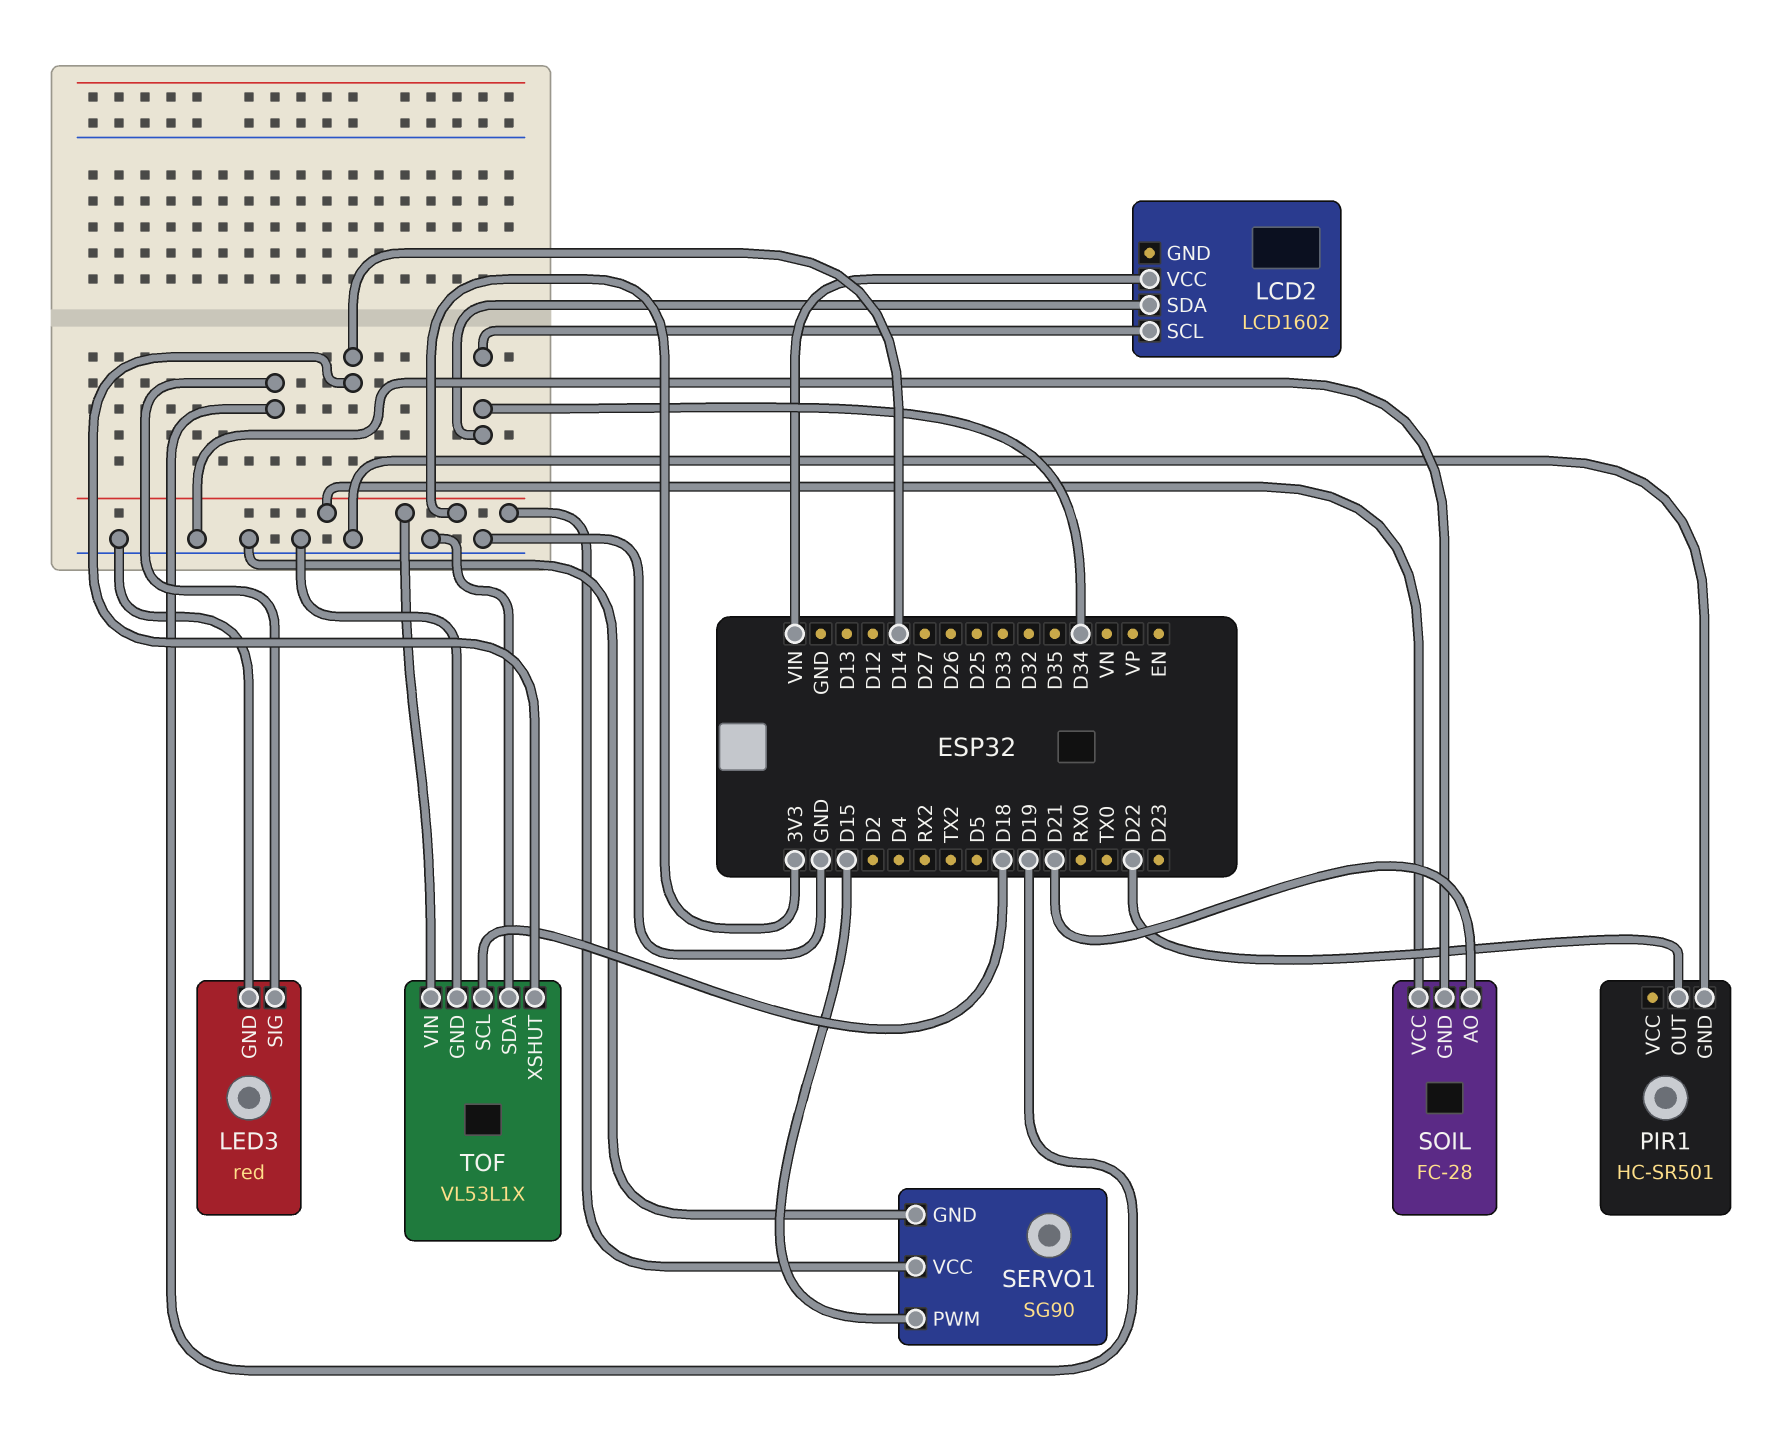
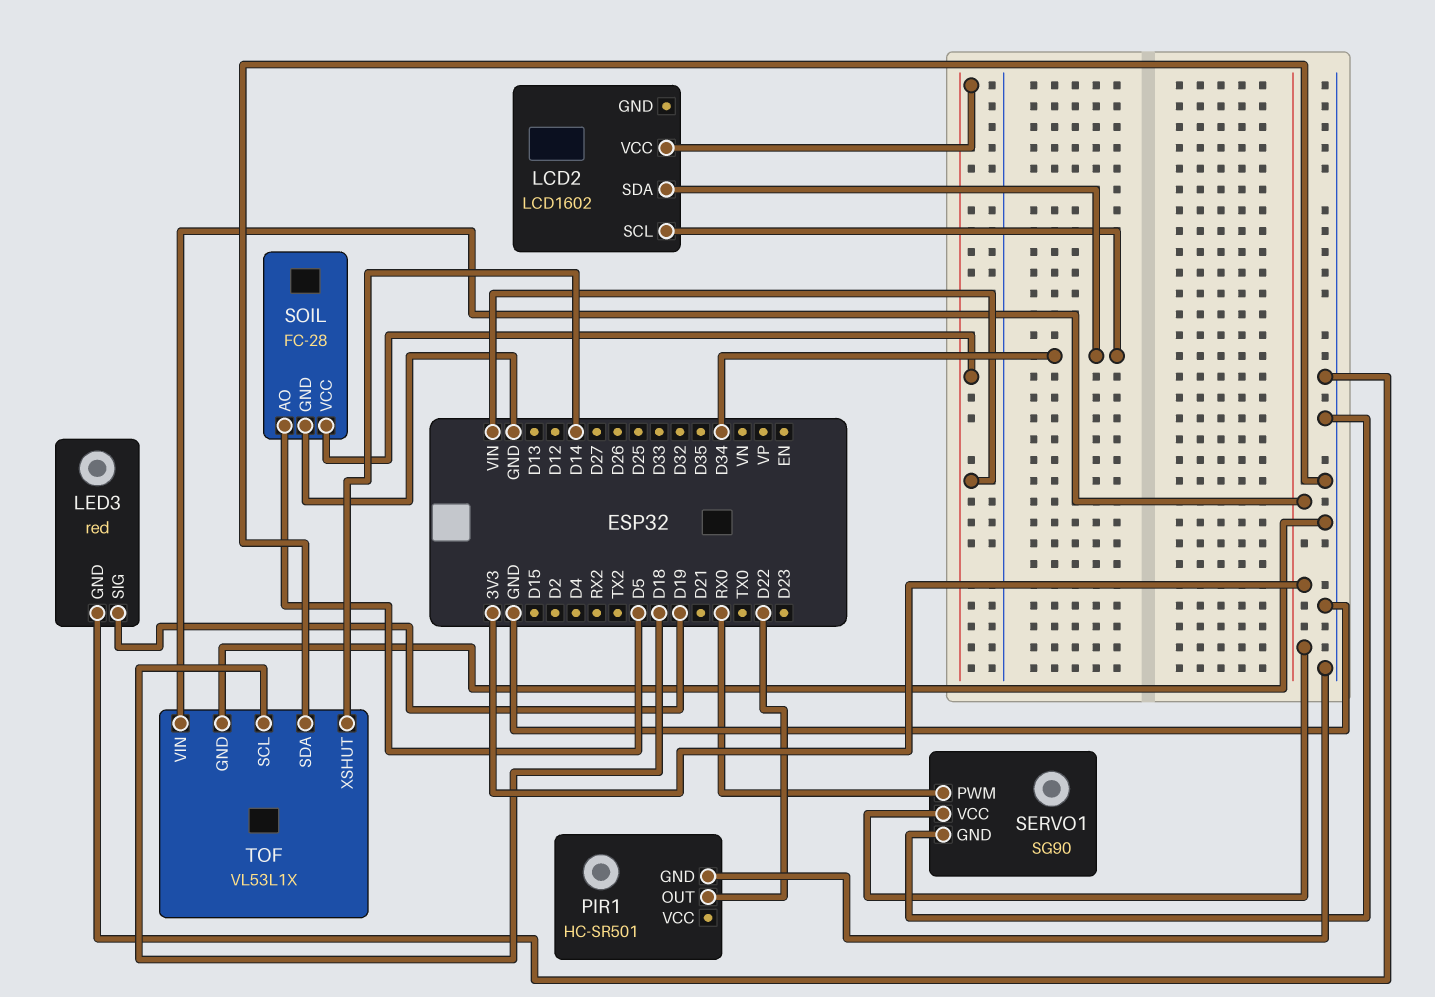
SERVO1 pin PWM: D15 -> RX0
SOIL pin AO: D21 -> D5
SOIL pin VCC: 3V3 -> VIN

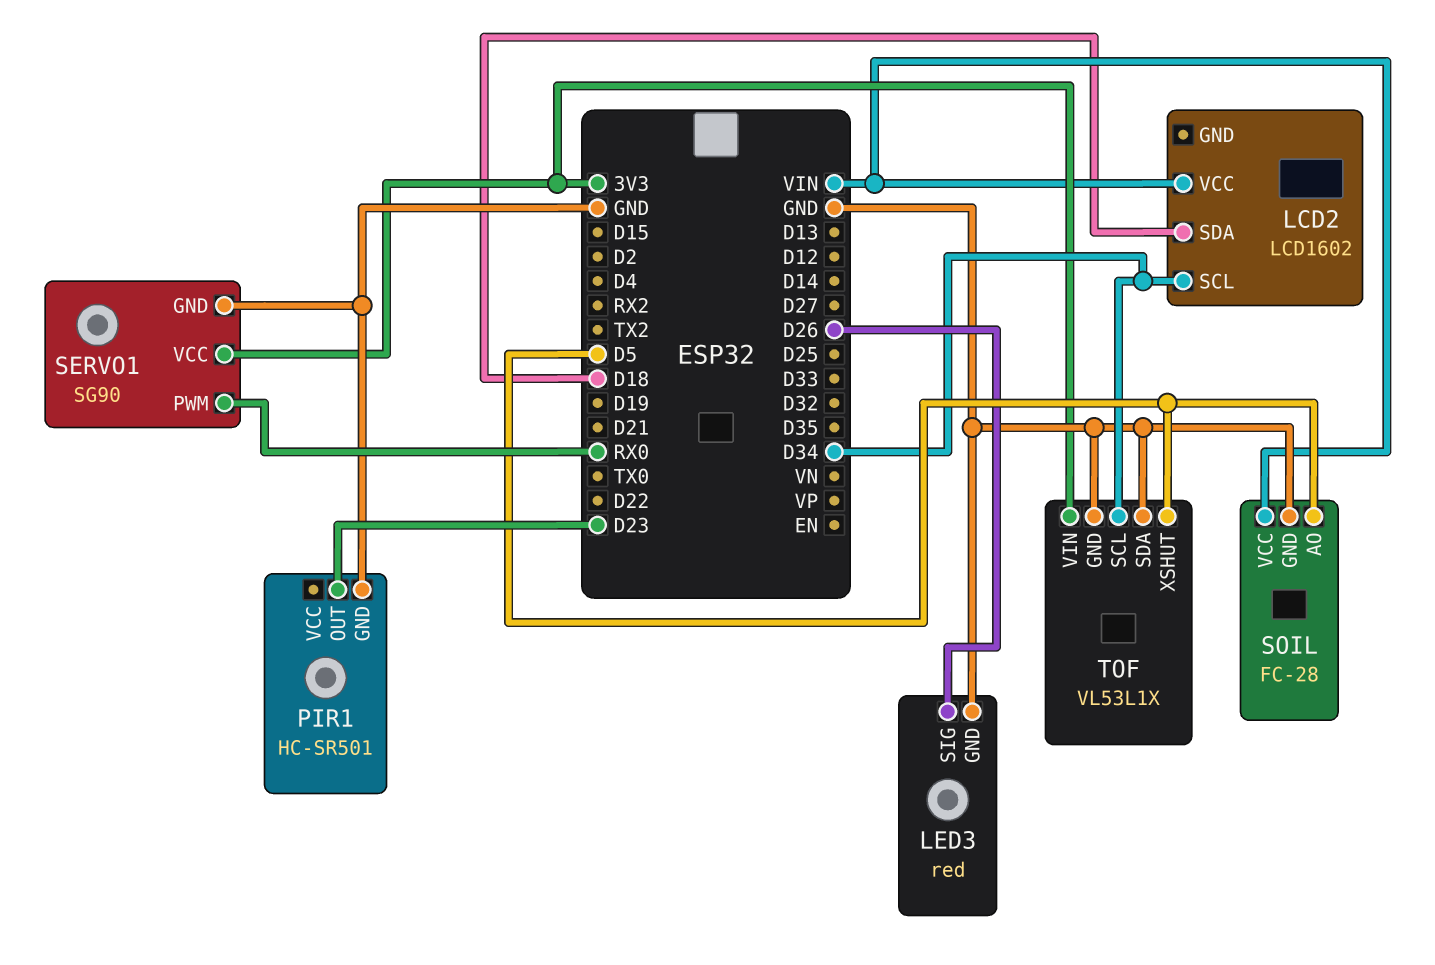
LCD2 pin SDA: D34 -> D18
LED3 pin SIG: D19 -> D26
PIR1 pin OUT: D22 -> D23
TOF pin SCL: D18 -> D34
TOF pin XSHUT: D14 -> D5

